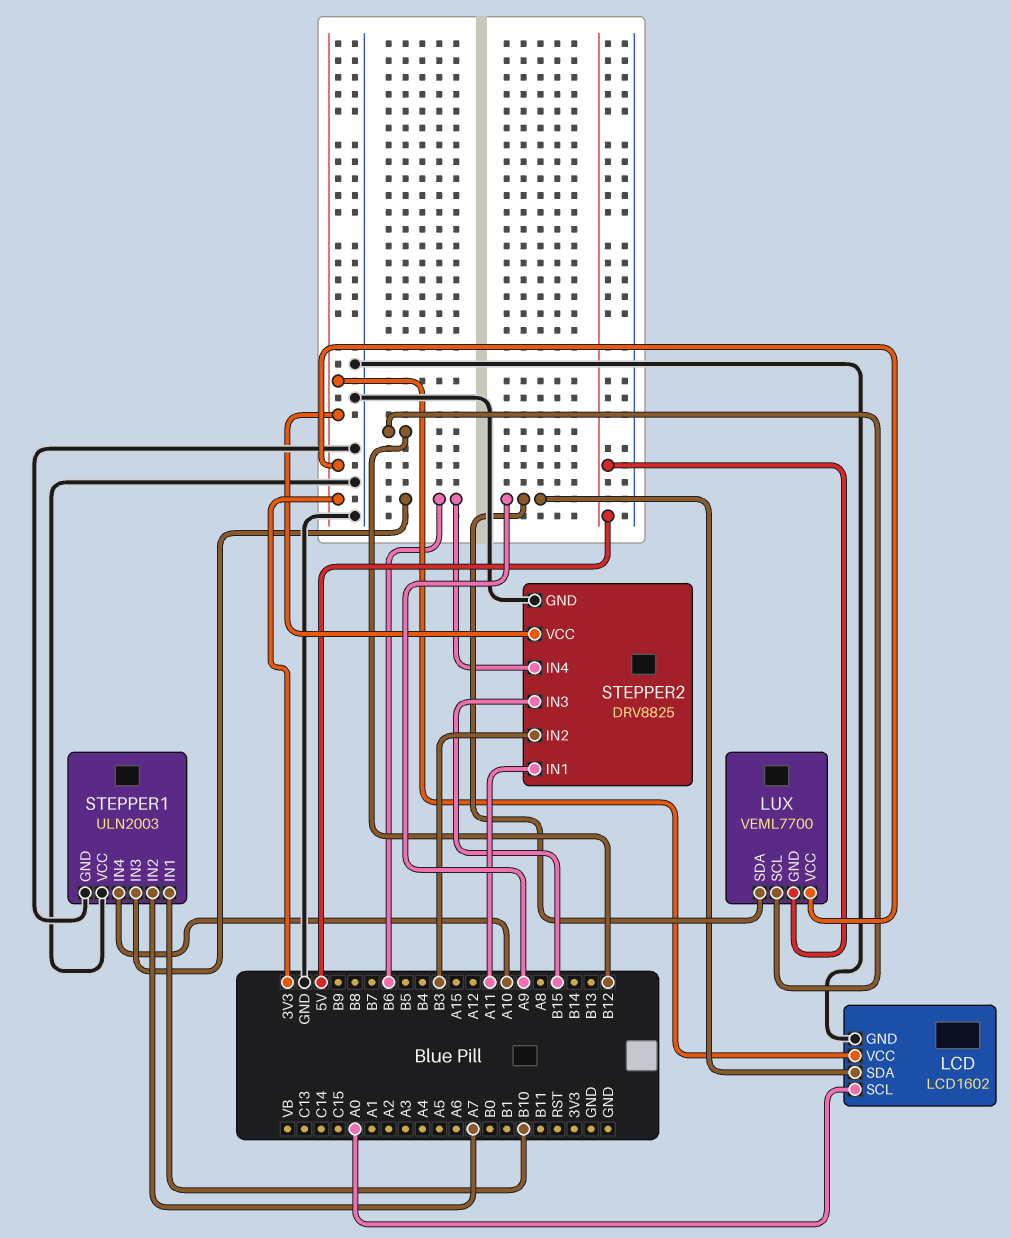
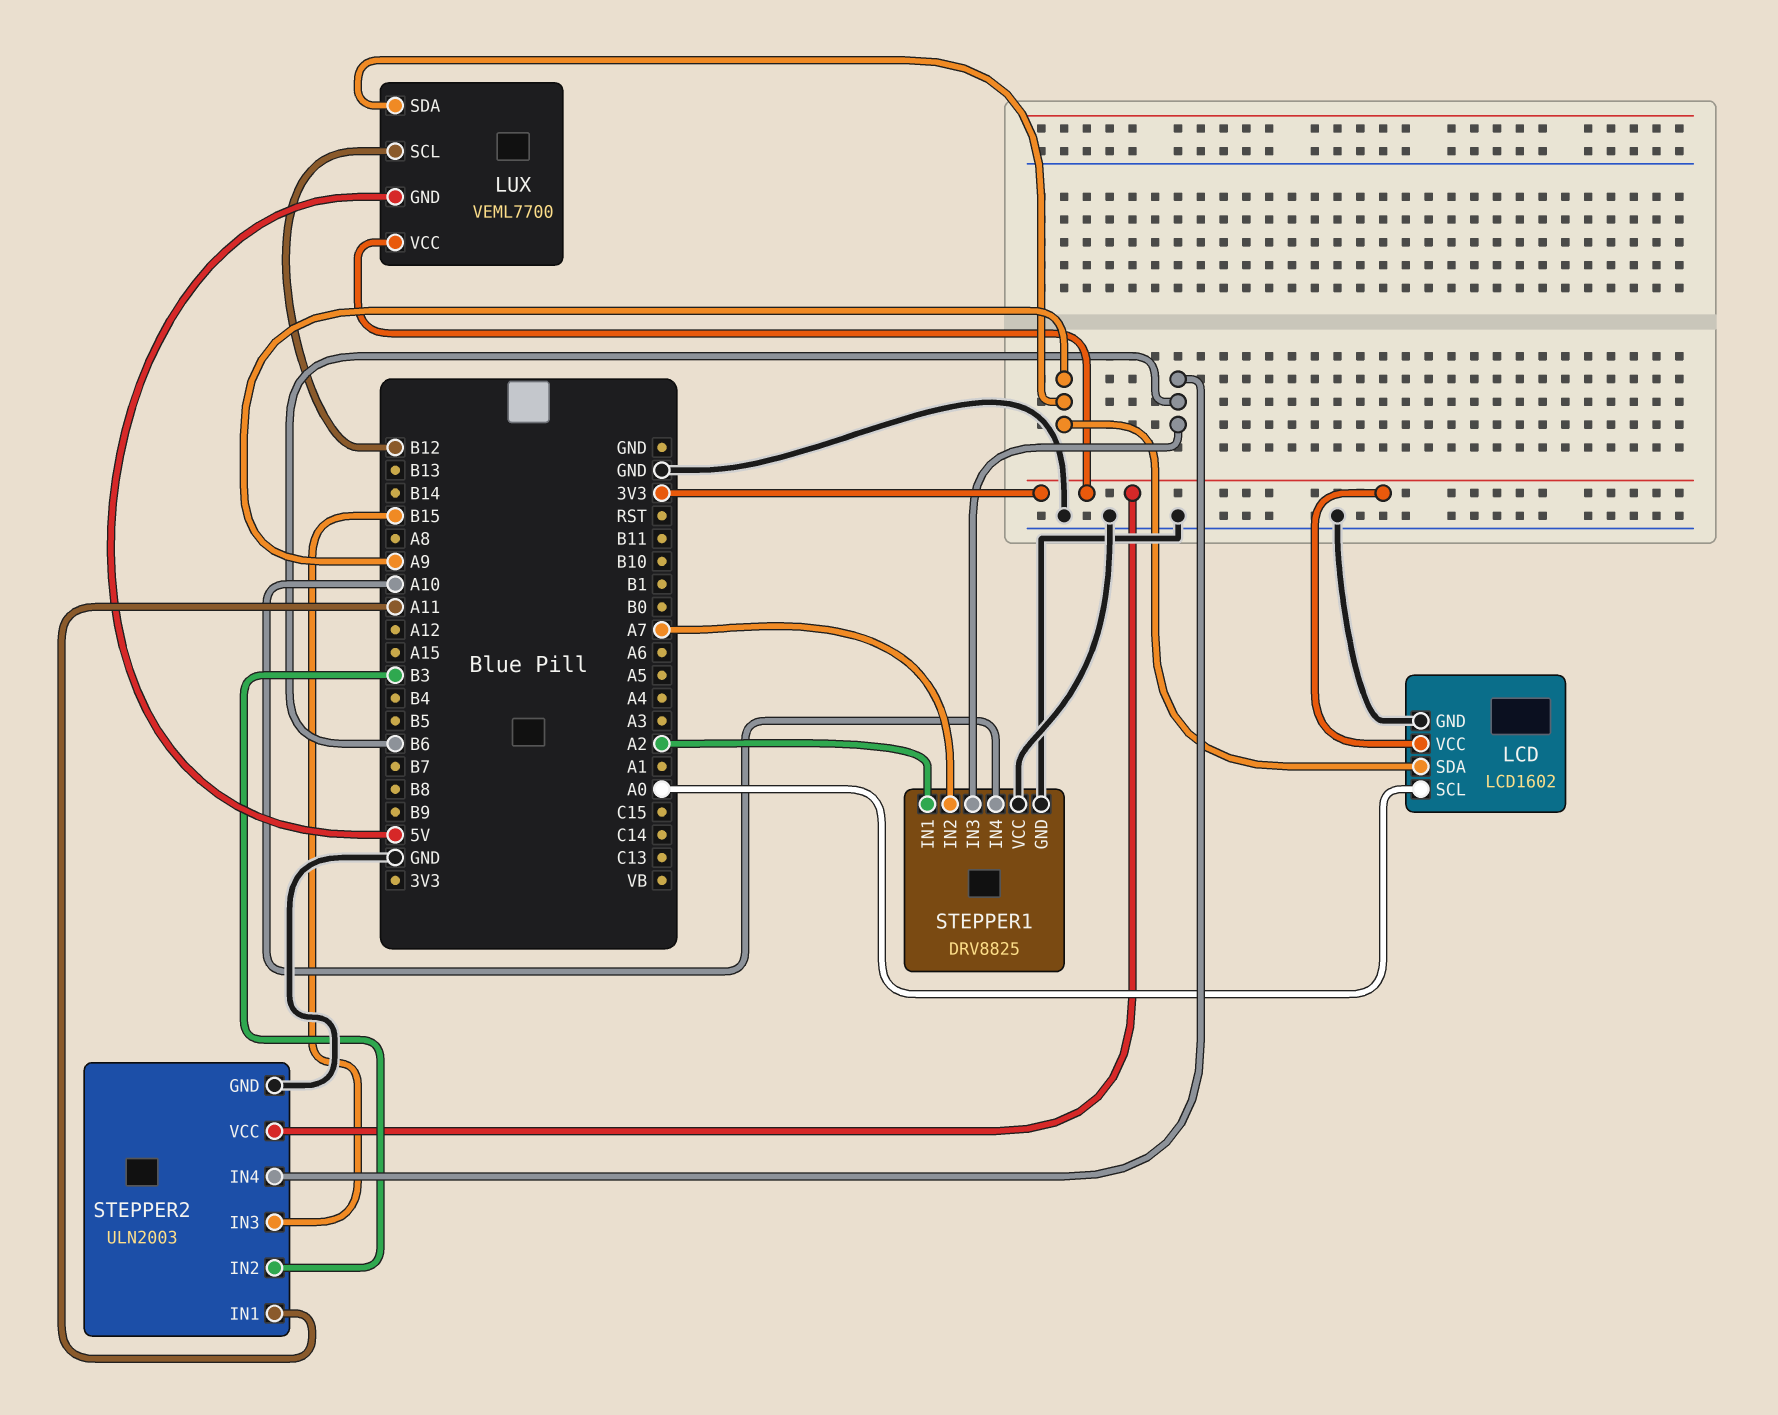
STEPPER1: ULN2003 -> DRV8825
STEPPER1 pin IN1: B10 -> A2
STEPPER2: DRV8825 -> ULN2003

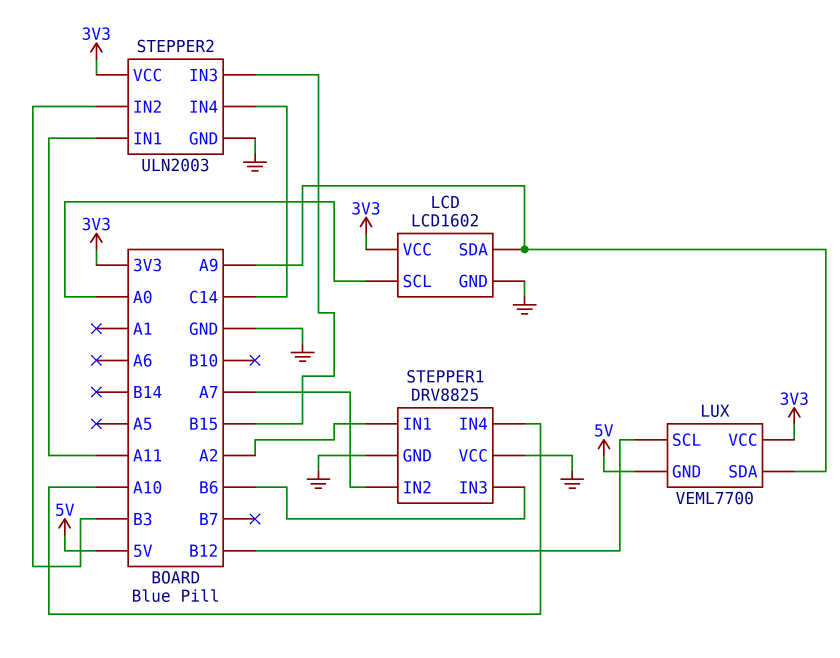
STEPPER2 pin IN4: B6 -> C14

